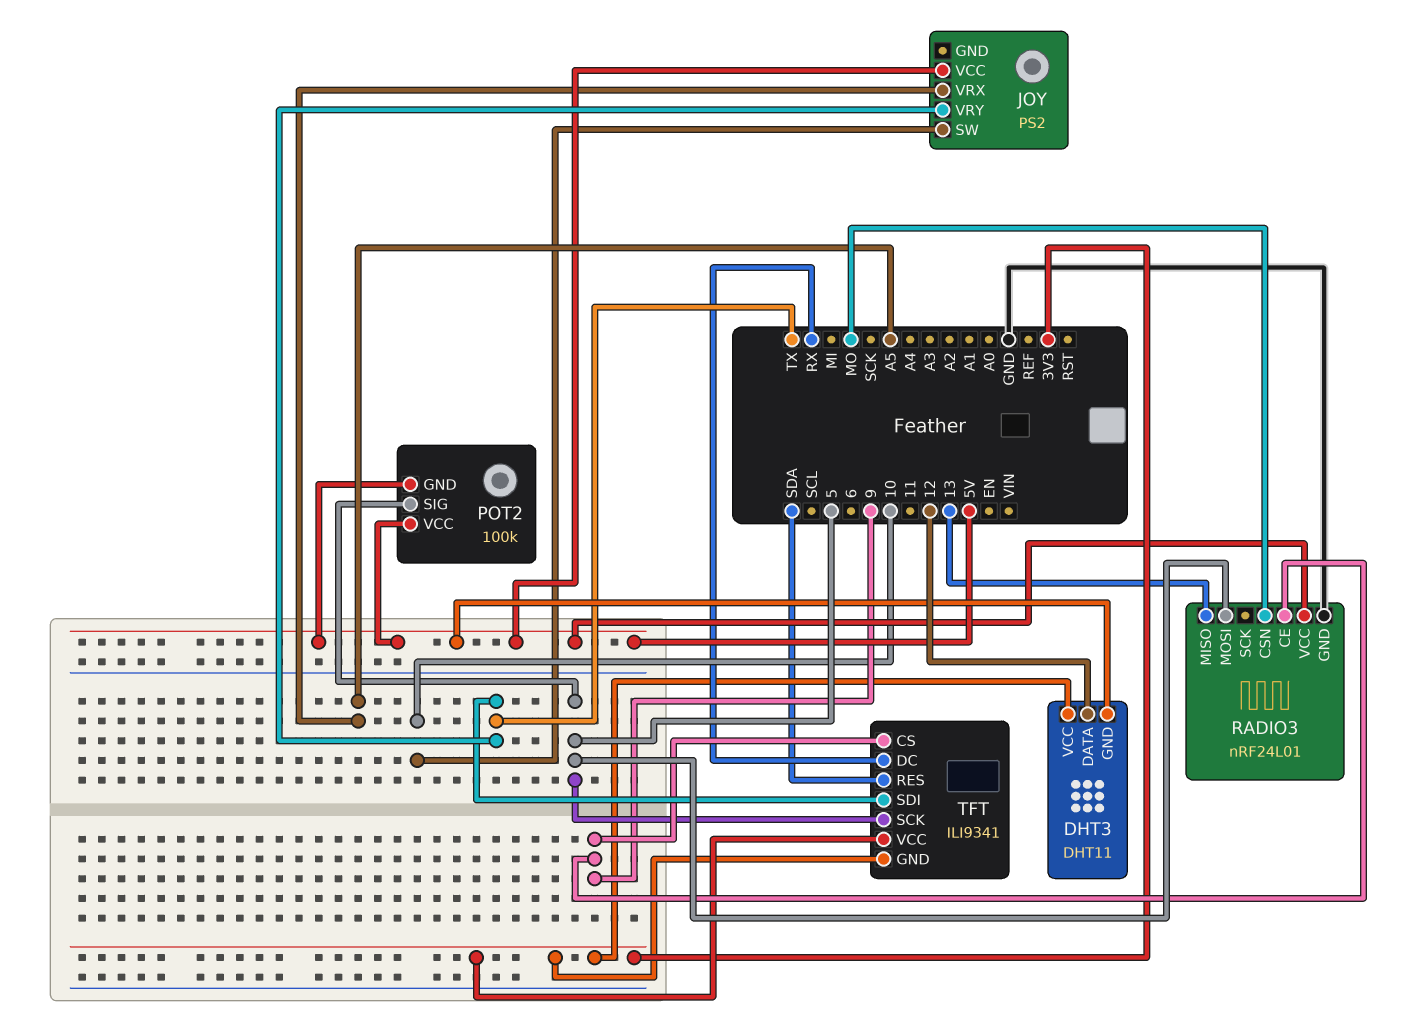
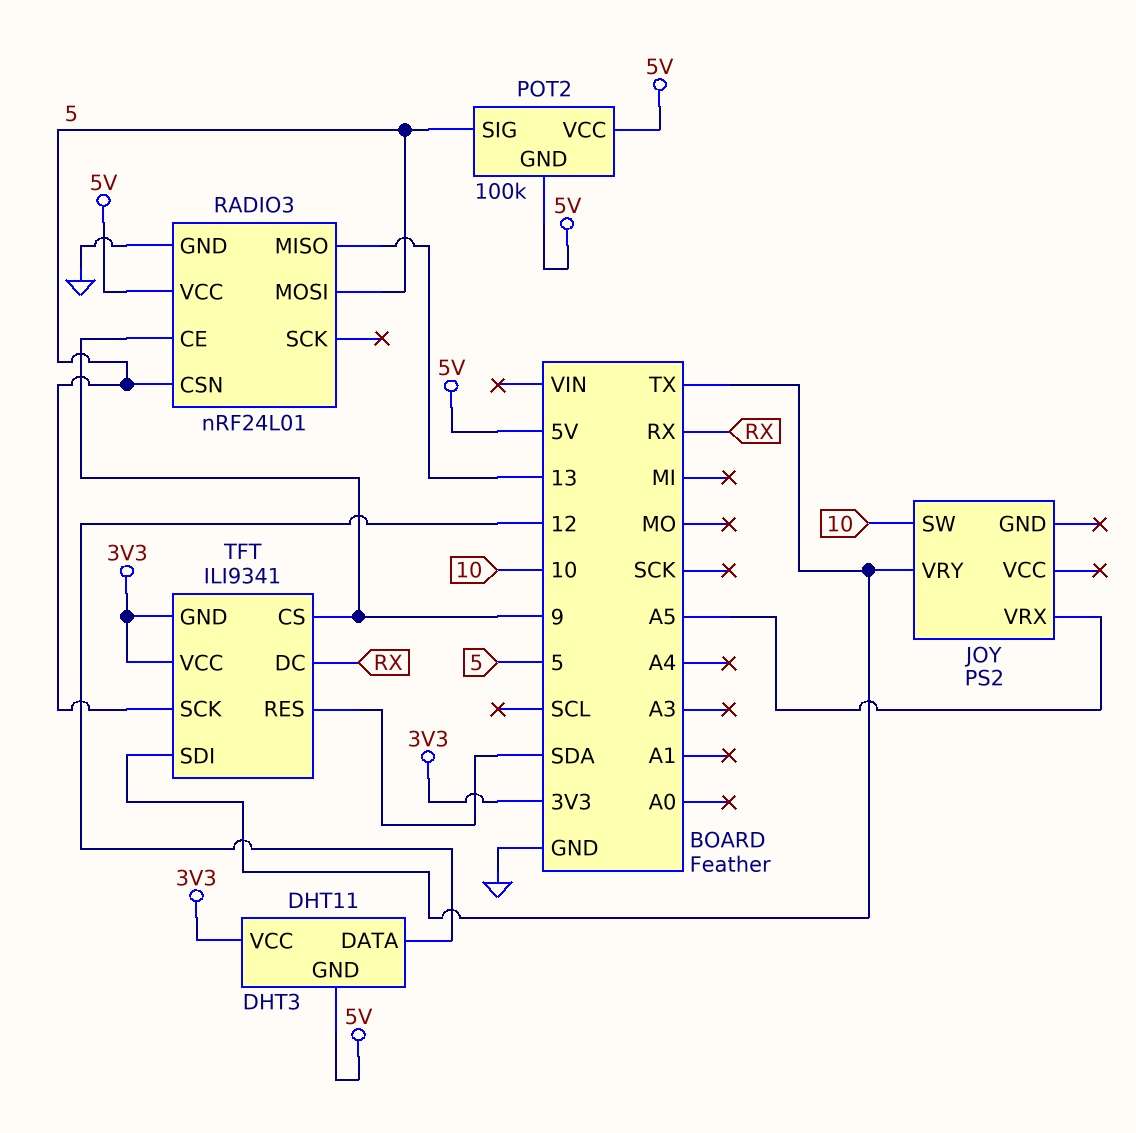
JOY pin VCC: 5V -> none
RADIO3 pin CSN: MO -> 5

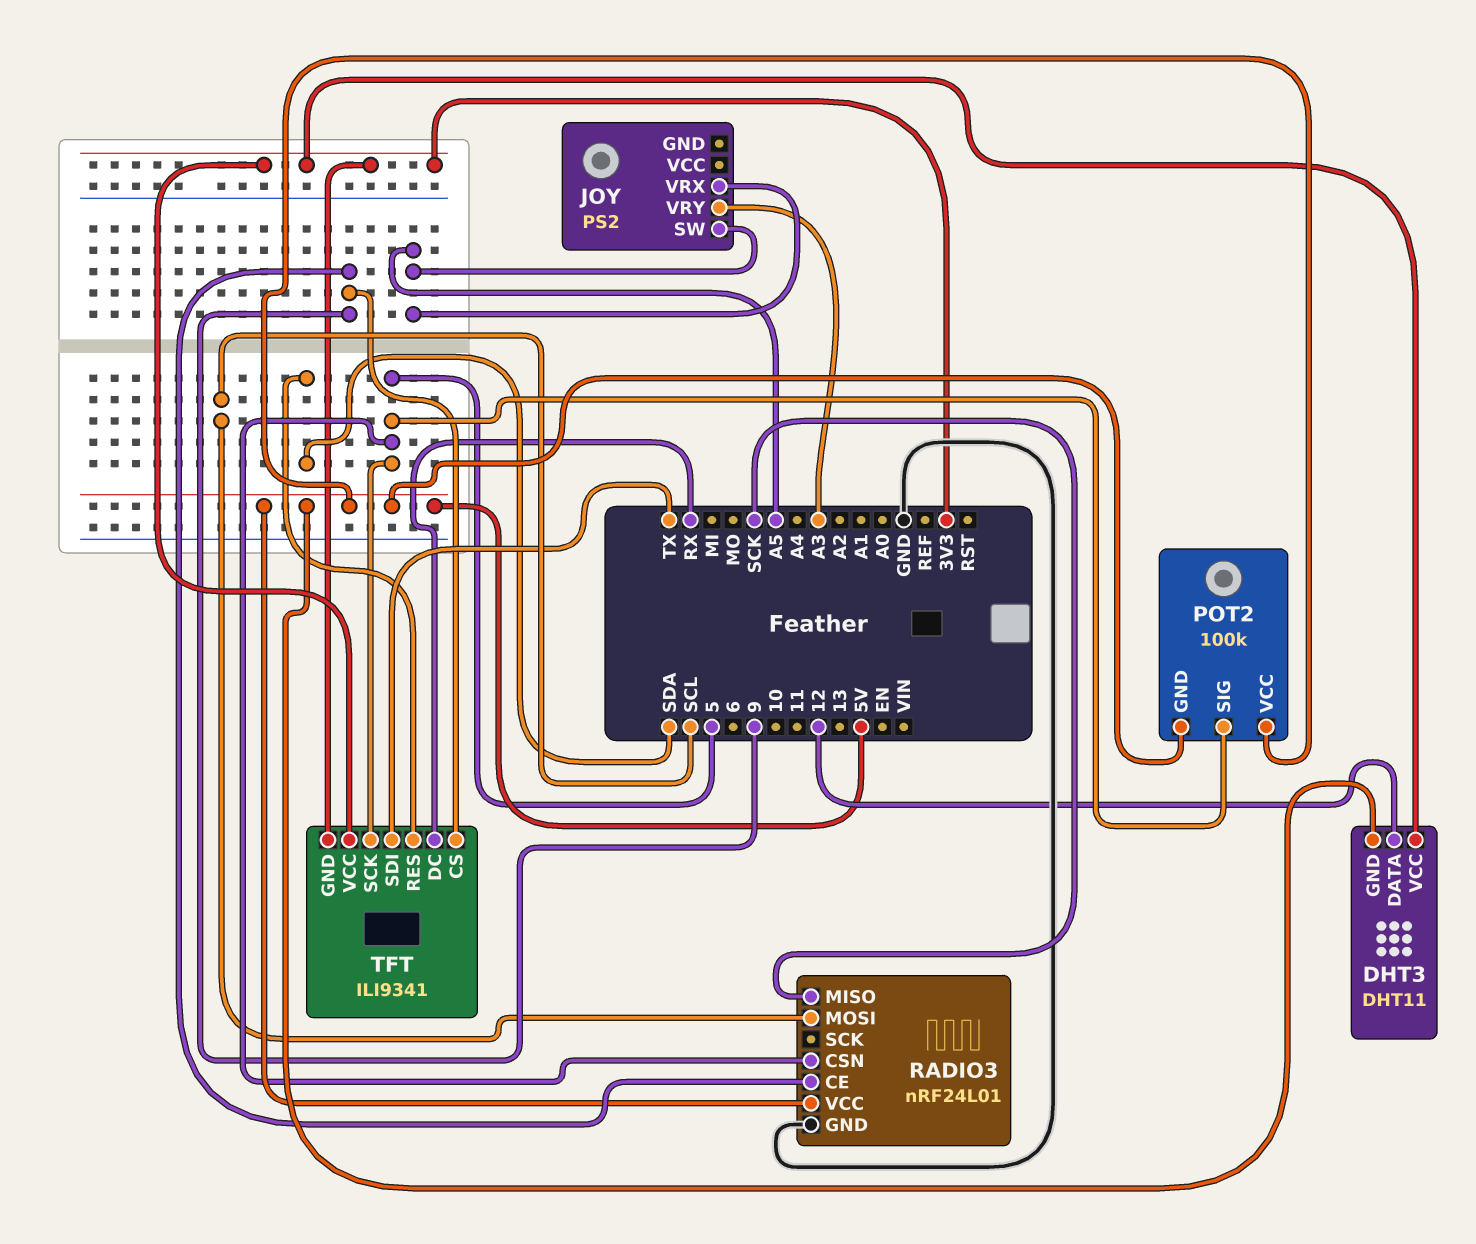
JOY pin SW: 10 -> A5
JOY pin VRY: TX -> A3
RADIO3 pin MISO: 13 -> SCK
RADIO3 pin MOSI: 5 -> SCL

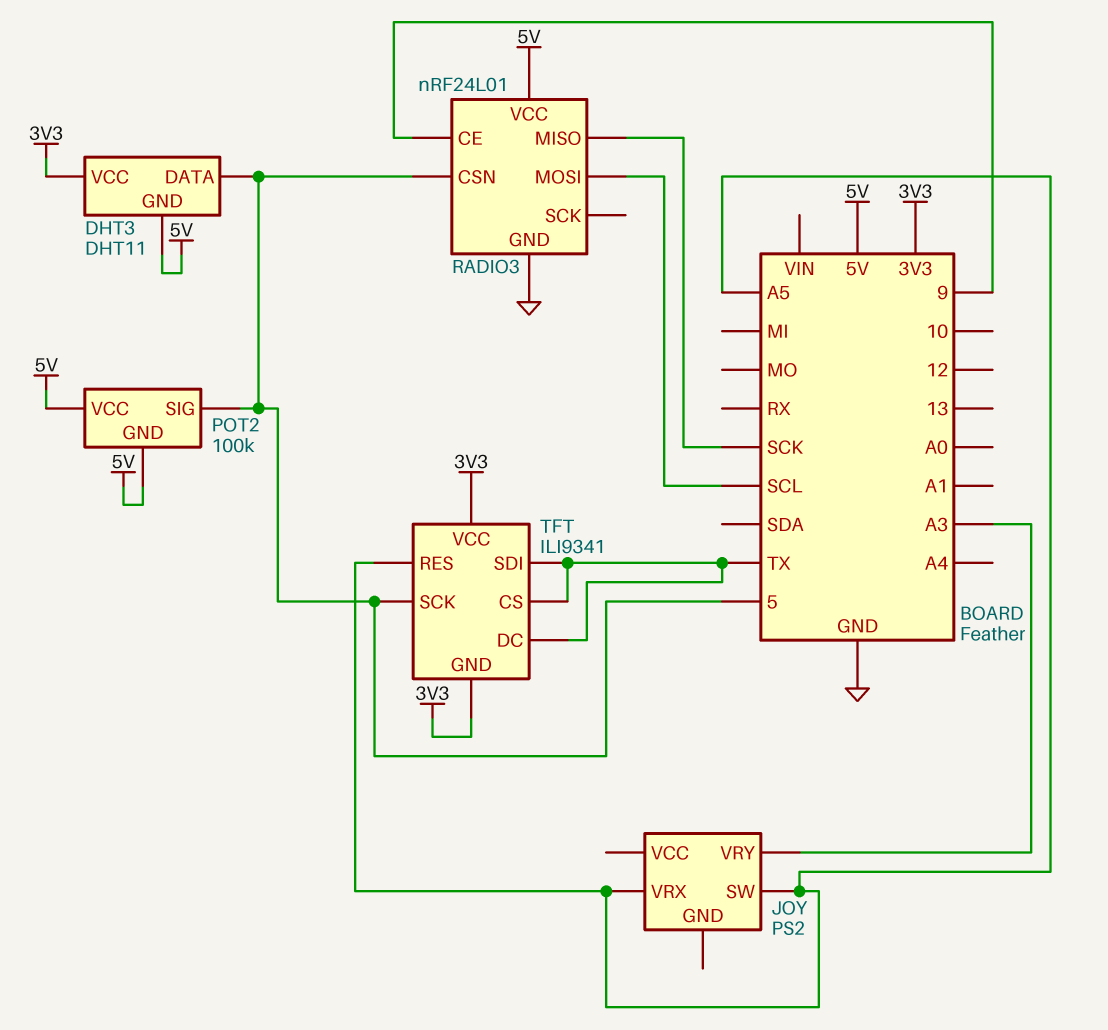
DHT3 pin DATA: 12 -> 5
TFT pin CS: 9 -> TX
TFT pin DC: RX -> TX
TFT pin RES: SDA -> A5

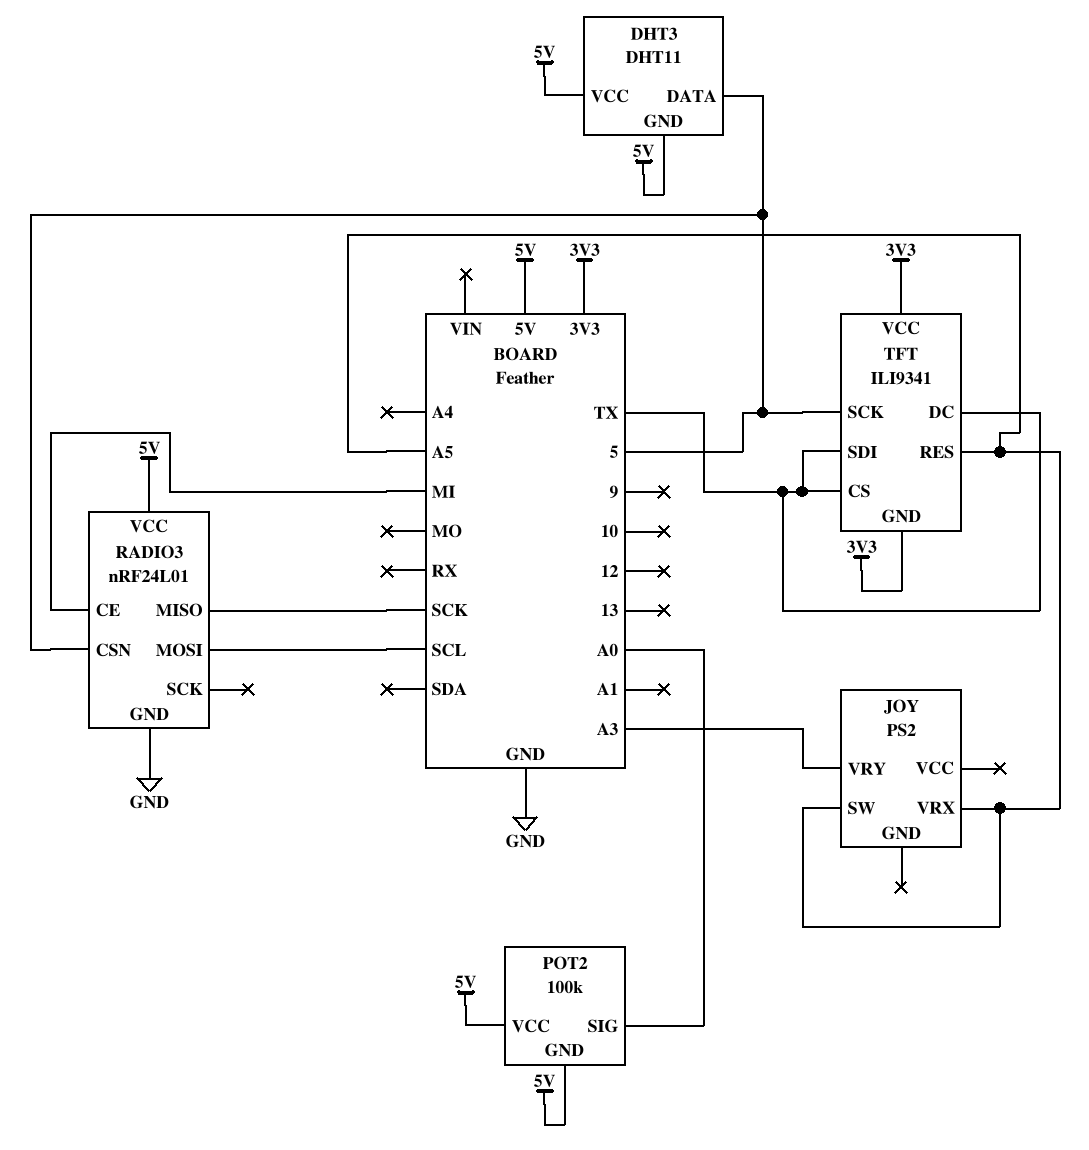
DHT3 pin VCC: 3V3 -> 5V
POT2 pin SIG: 5 -> A0
RADIO3 pin CE: 9 -> MI

